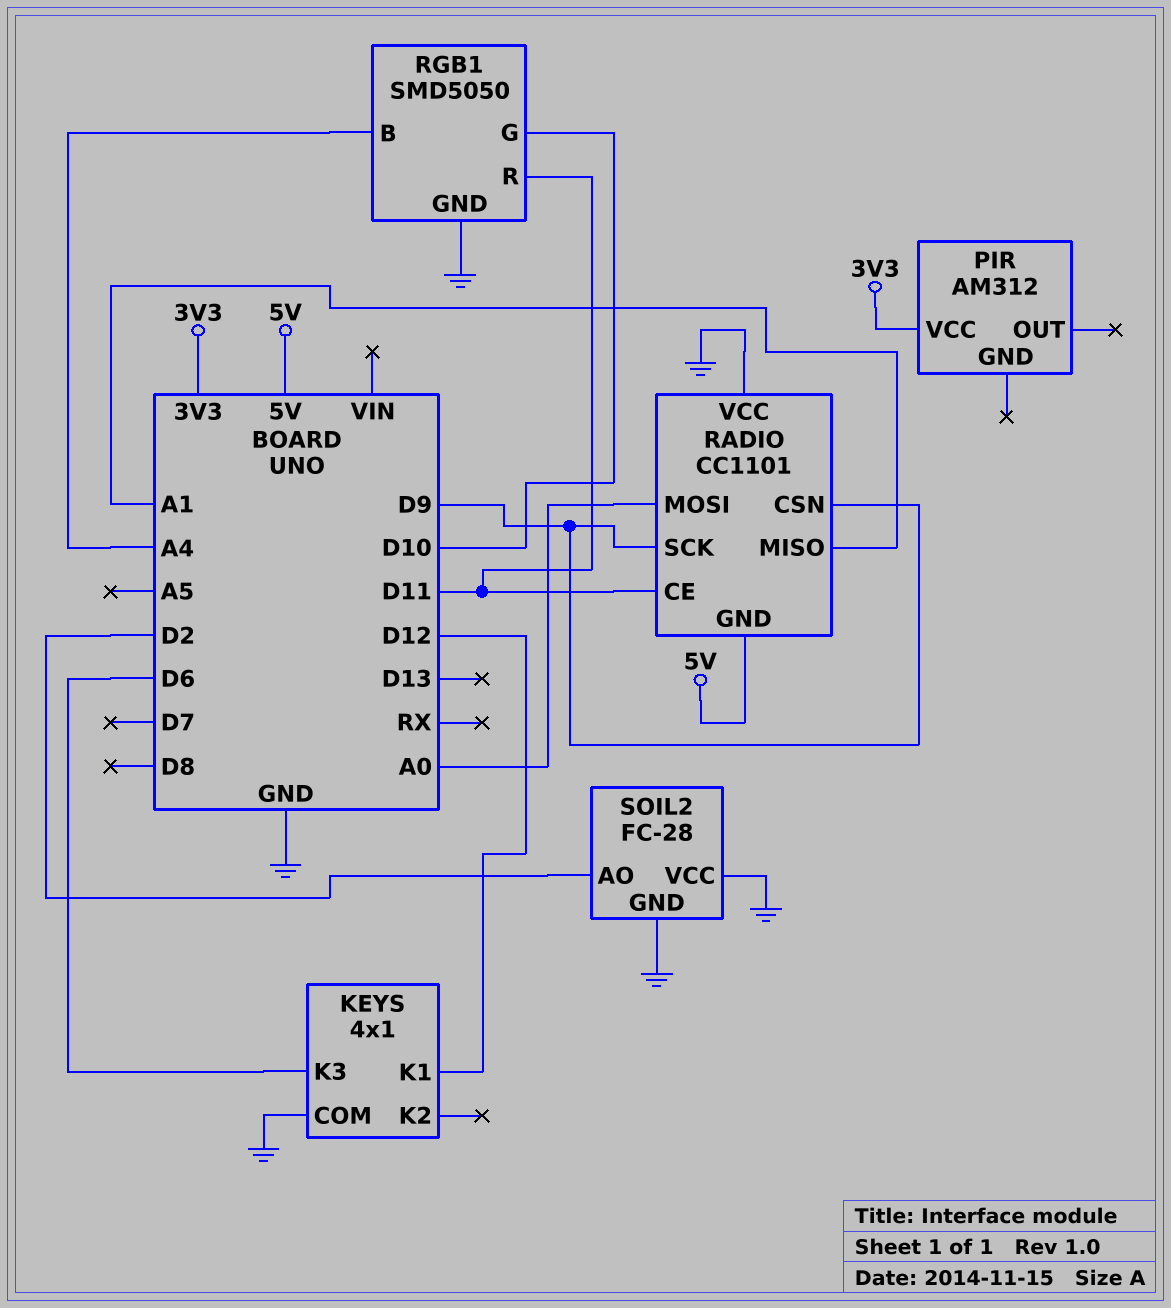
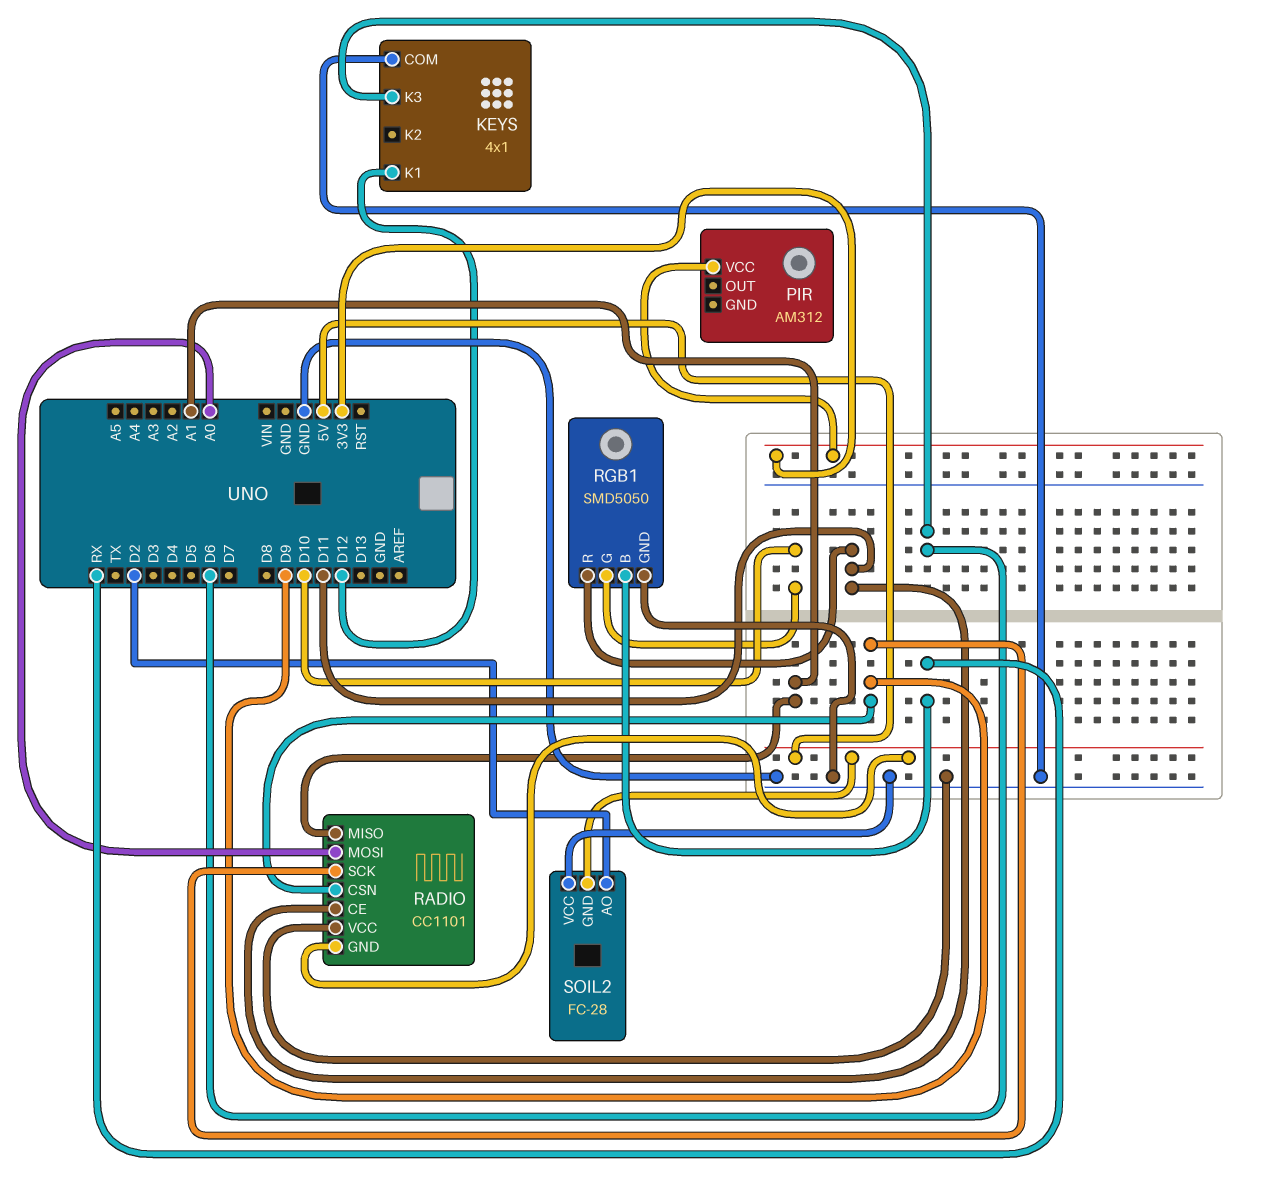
RGB1 pin B: A4 -> RX
SOIL2 pin GND: GND -> 5V

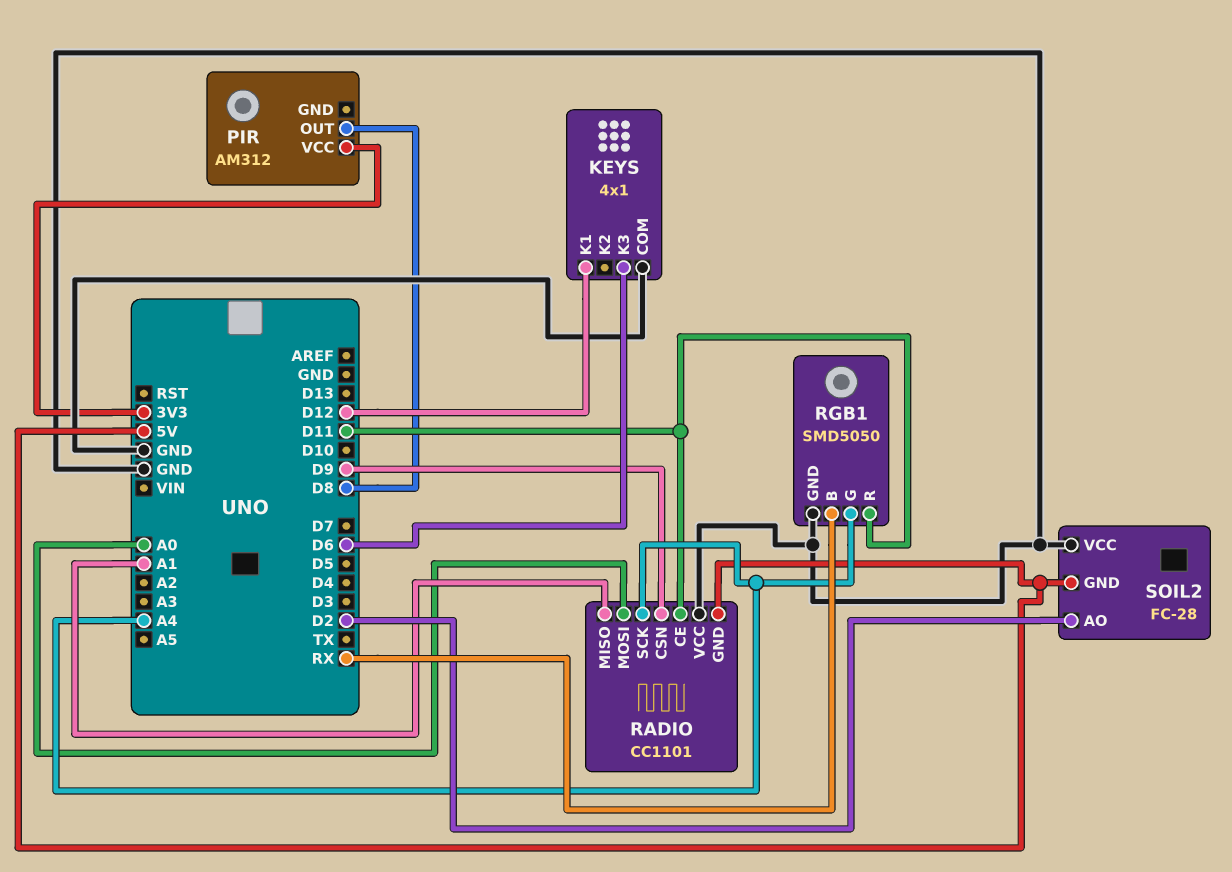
PIR pin OUT: none -> D8
RADIO pin SCK: D9 -> A4
RGB1 pin G: D10 -> A4

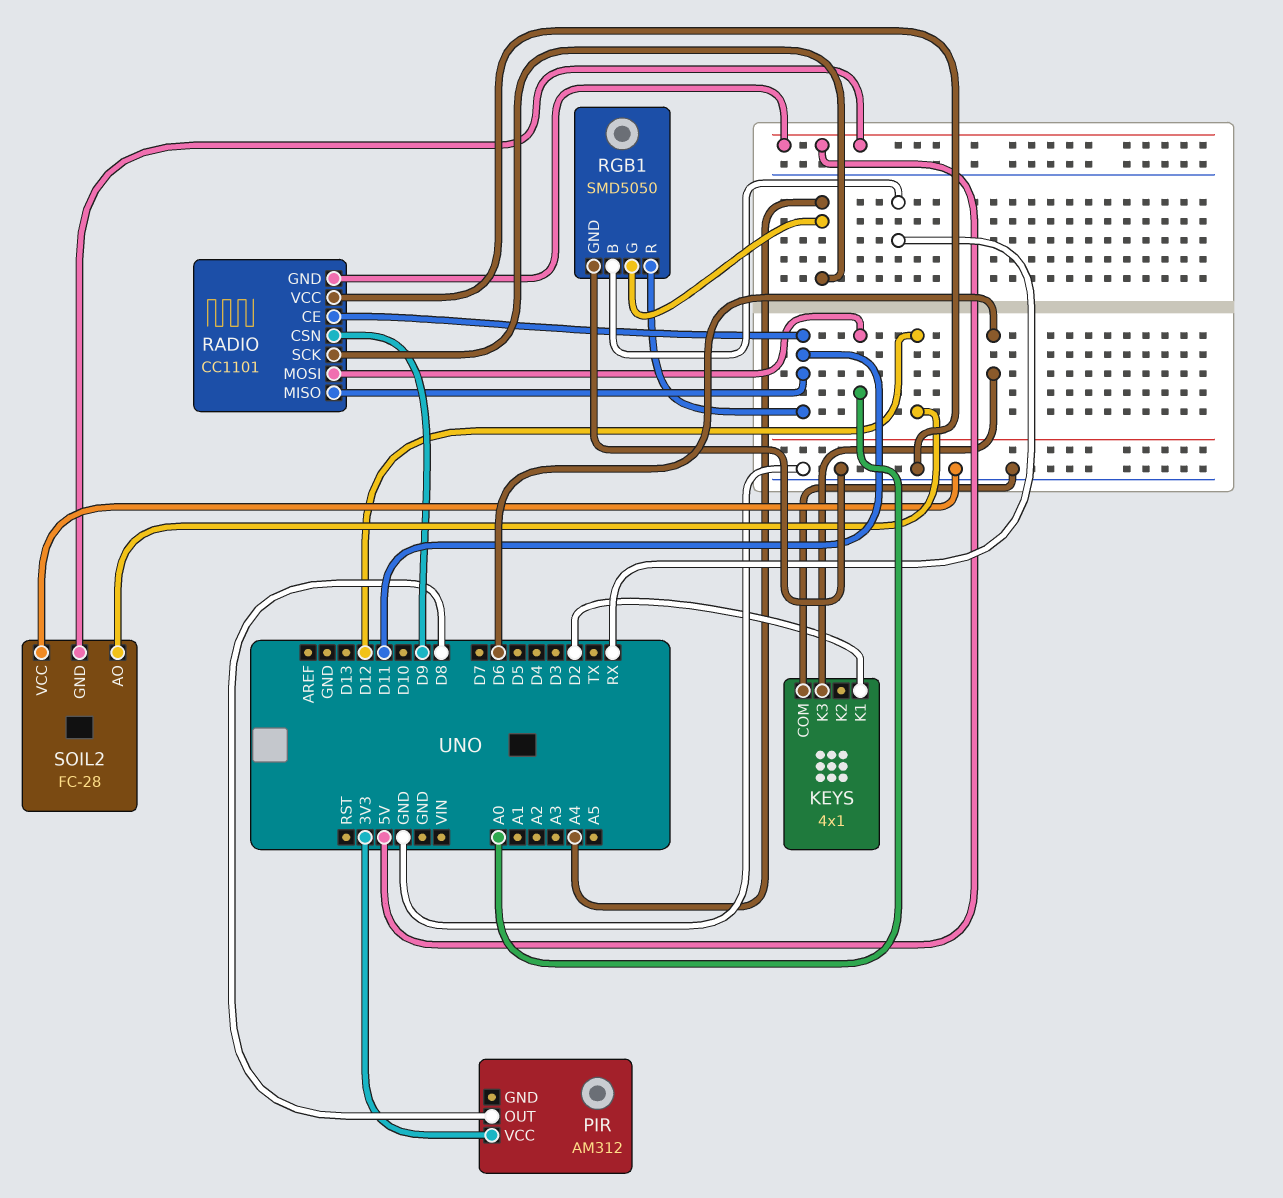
KEYS pin K1: D12 -> D2
RADIO pin MISO: A1 -> D11
SOIL2 pin AO: D2 -> D12

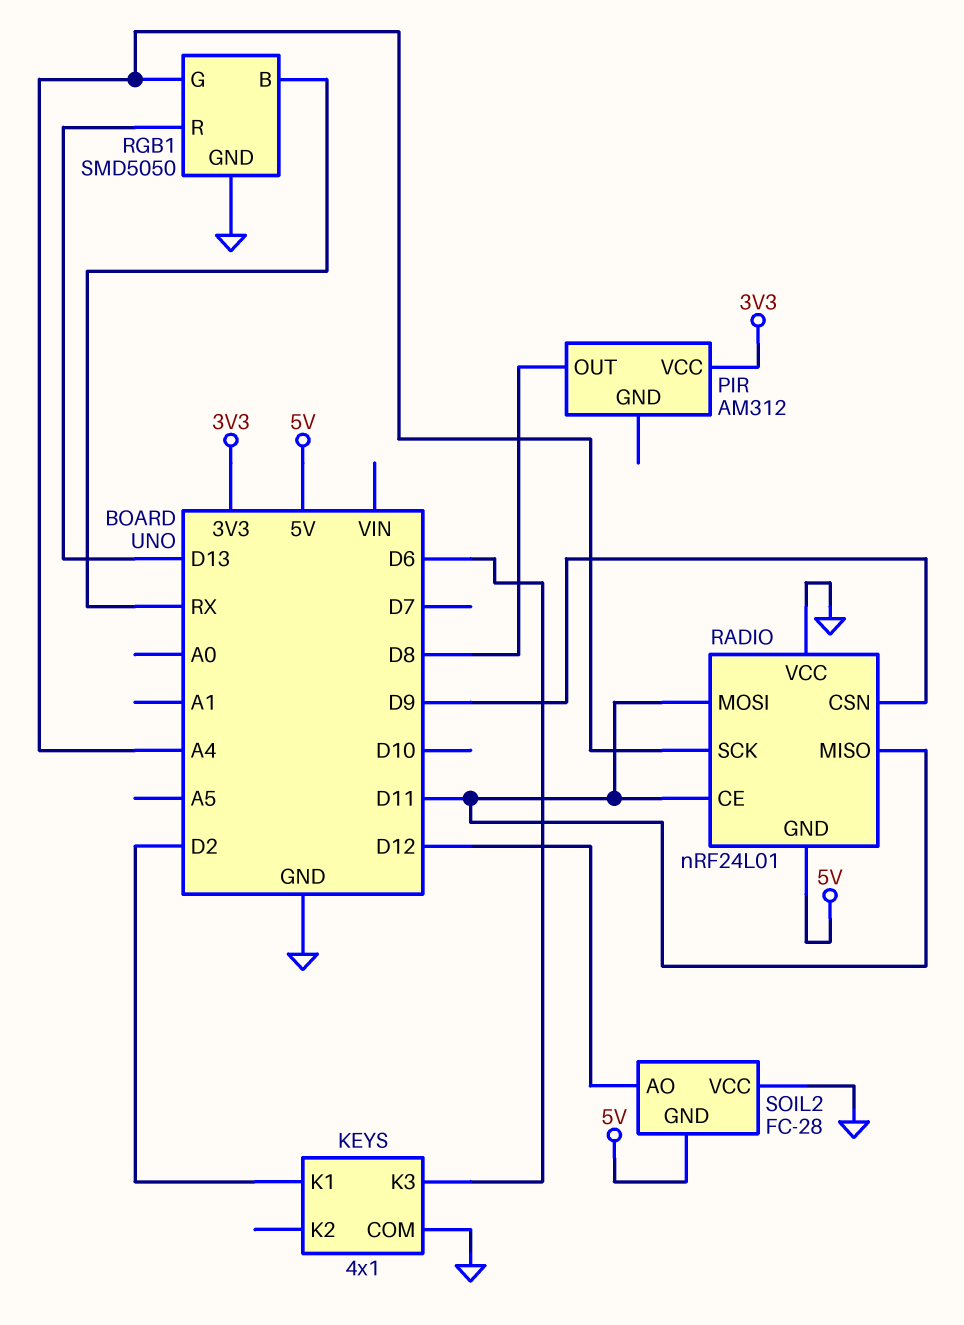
RADIO: CC1101 -> nRF24L01
RADIO pin MOSI: A0 -> D11
RGB1 pin R: D11 -> D13

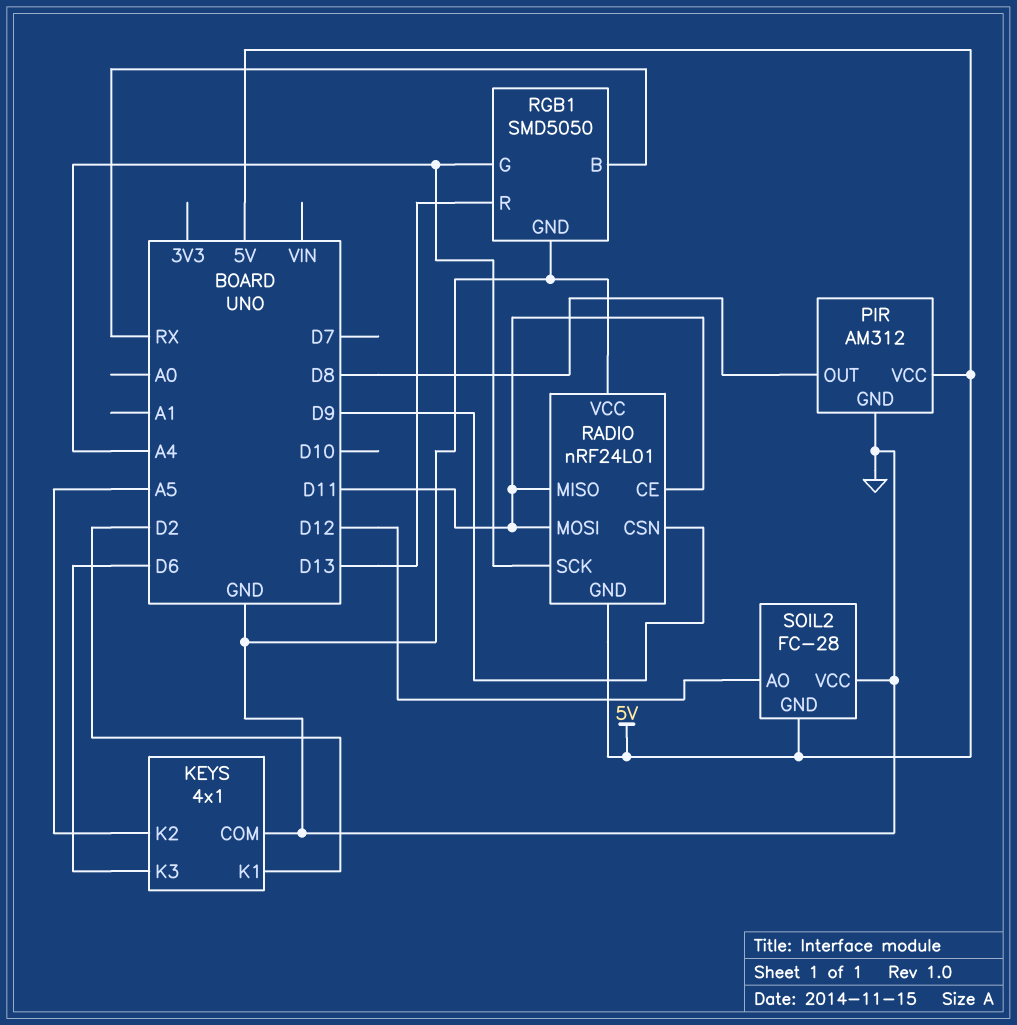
KEYS pin K2: none -> A5
PIR pin GND: none -> GND
PIR pin VCC: 3V3 -> 5V

